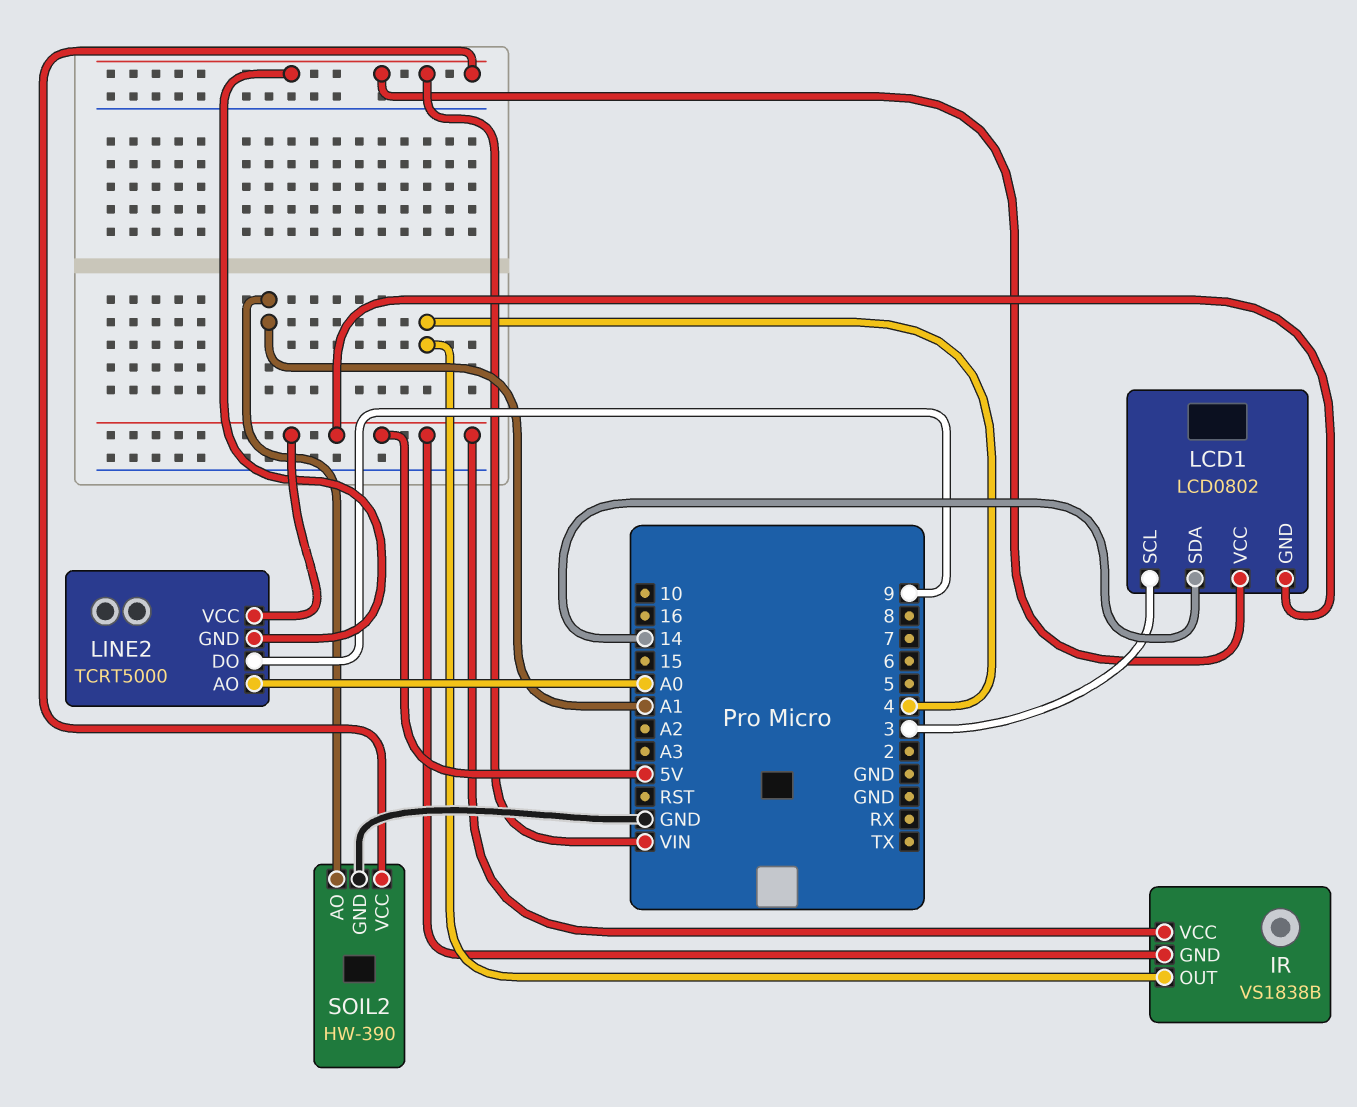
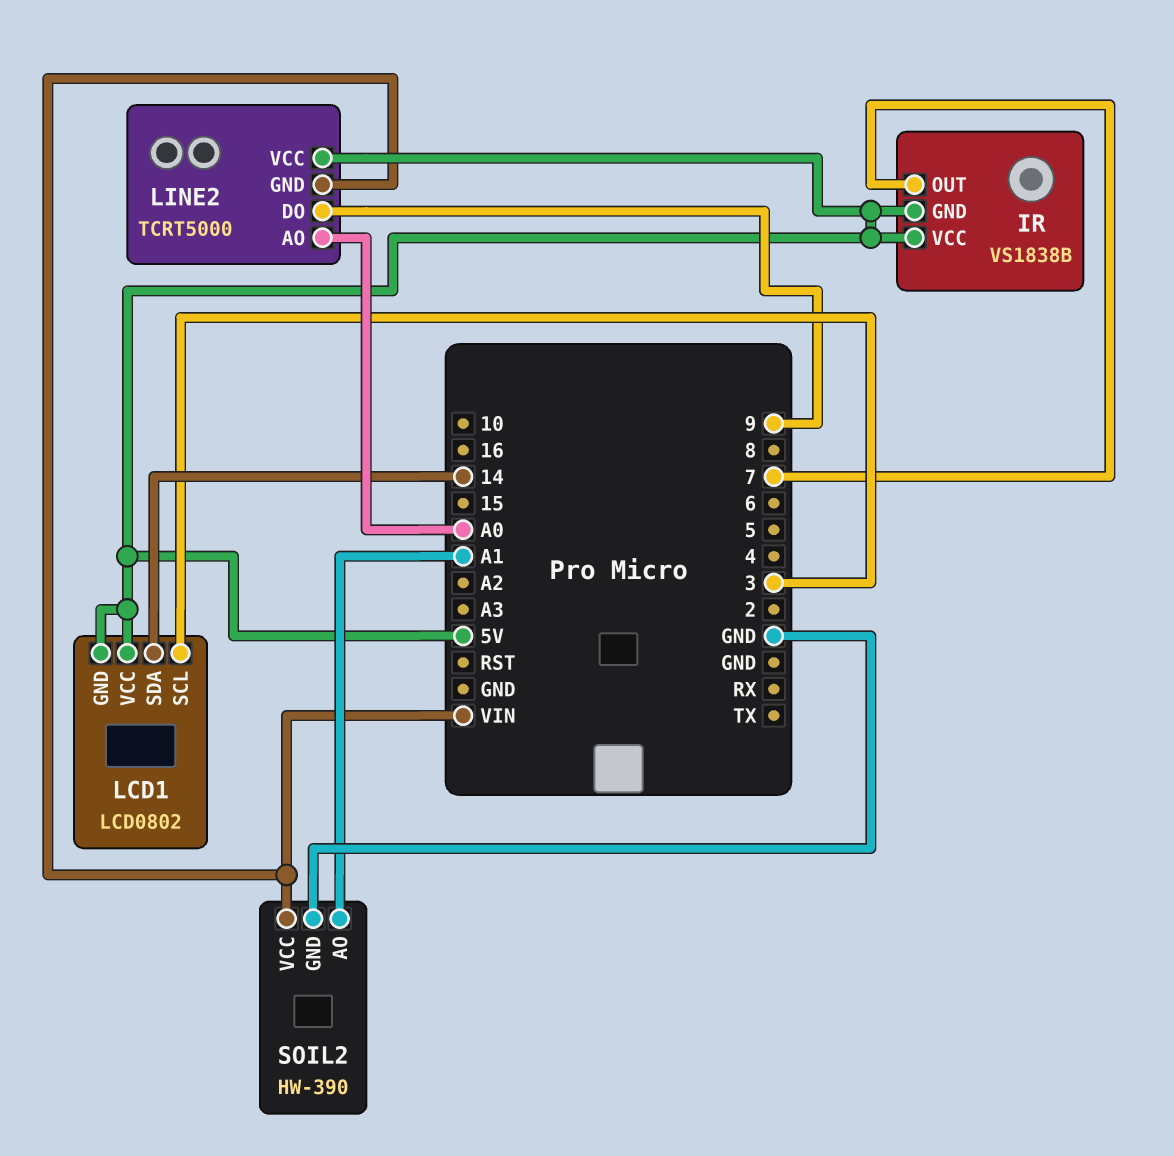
IR pin OUT: 4 -> 7
LCD1 pin VCC: VIN -> 5V

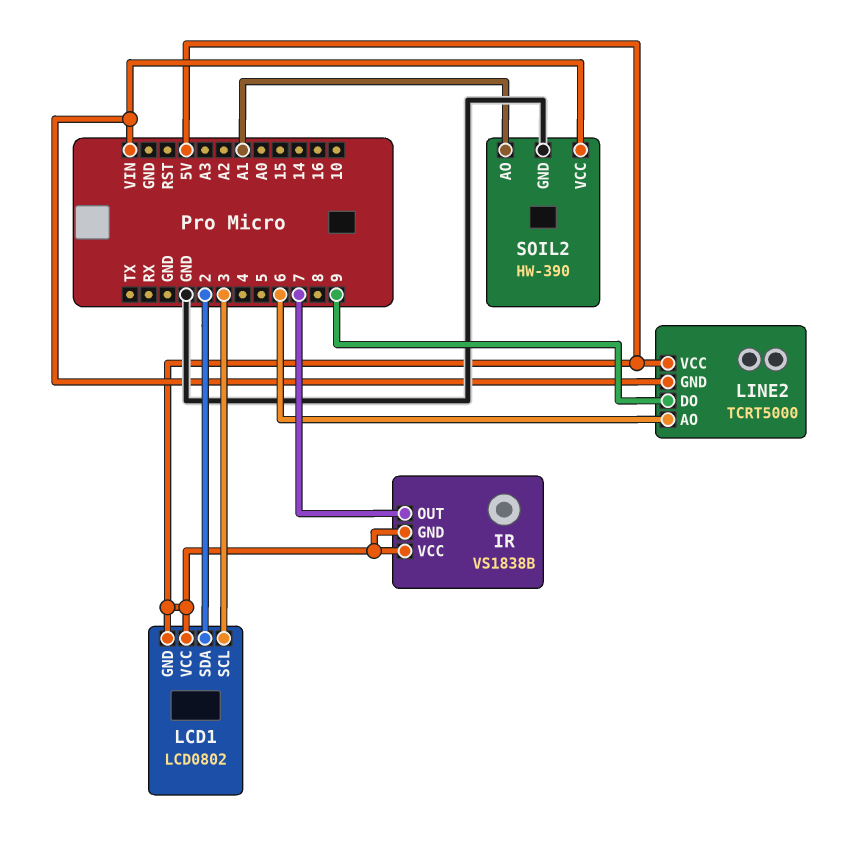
LCD1 pin SDA: 14 -> 2
LINE2 pin AO: A0 -> 6

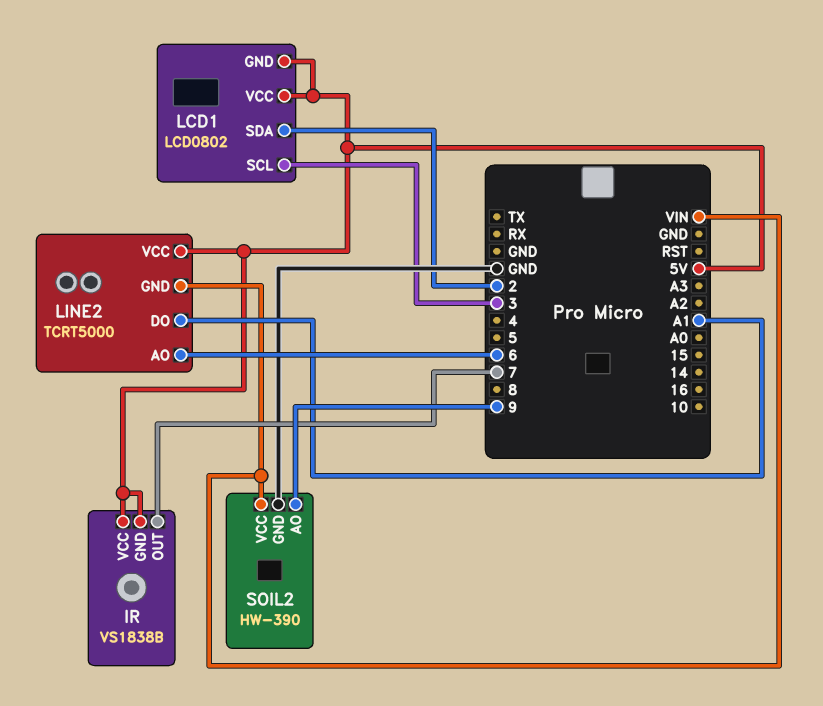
LINE2 pin DO: 9 -> A1
SOIL2 pin AO: A1 -> 9

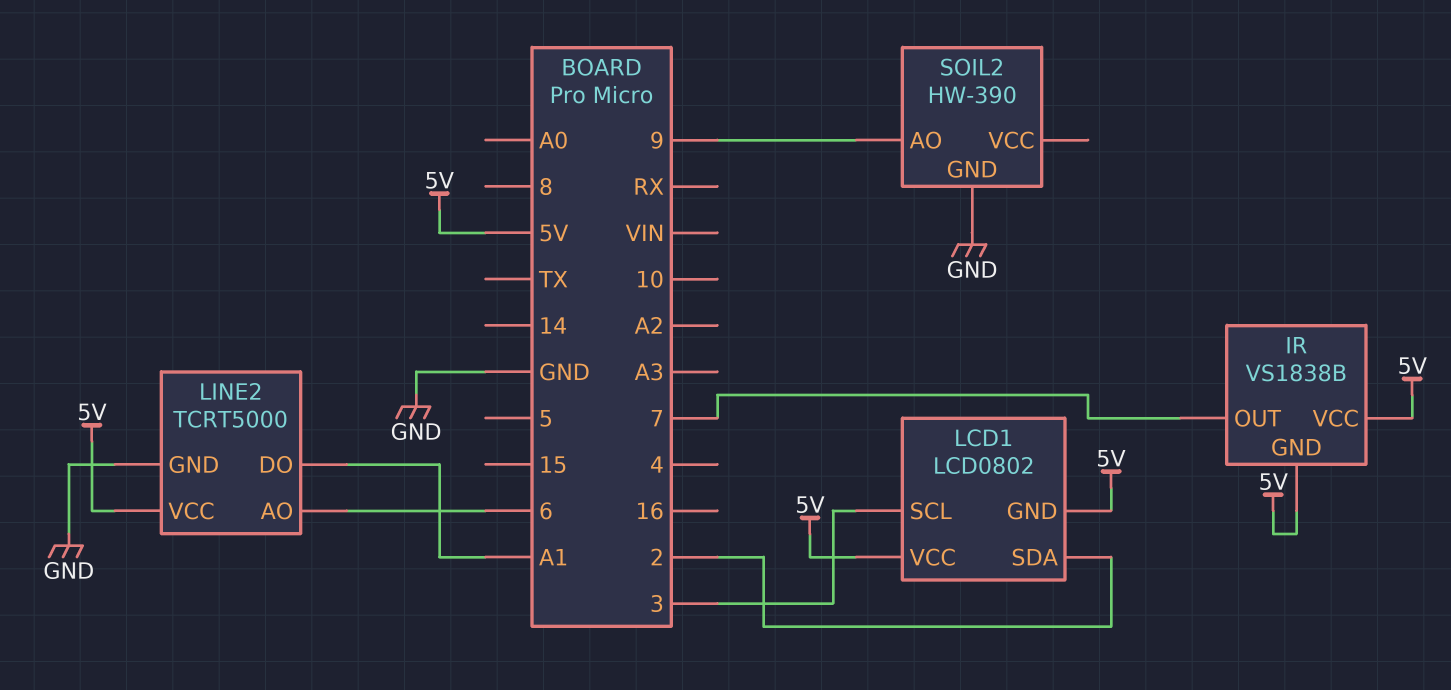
LINE2 pin GND: VIN -> GND
SOIL2 pin VCC: VIN -> none

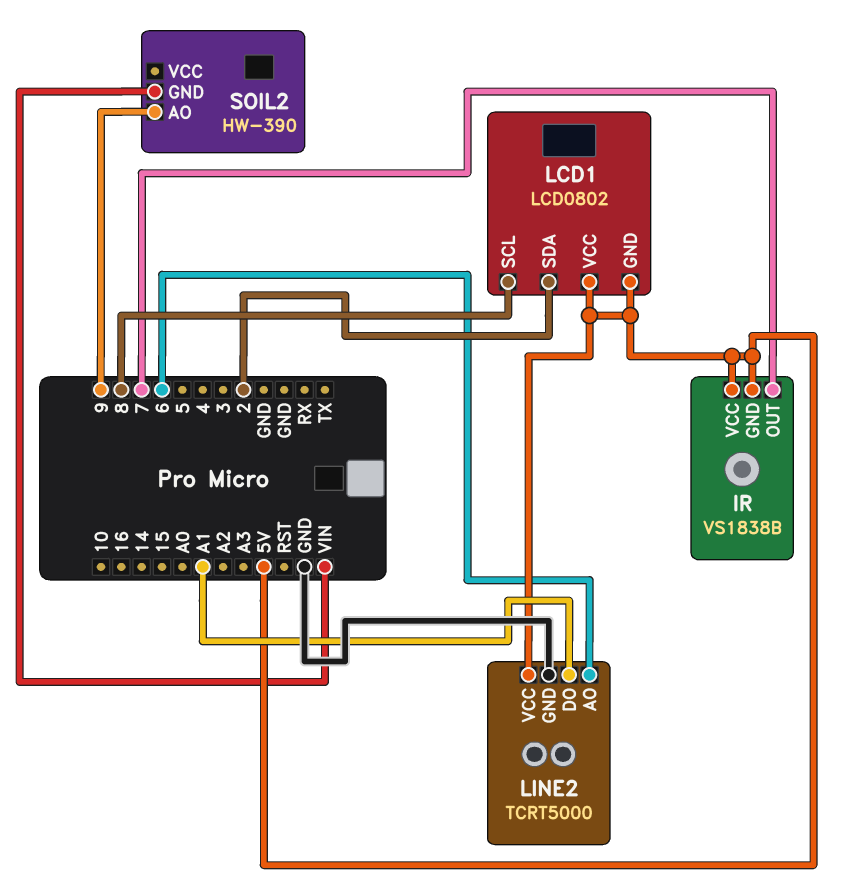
LCD1 pin SCL: 3 -> 8
SOIL2 pin GND: GND -> VIN

